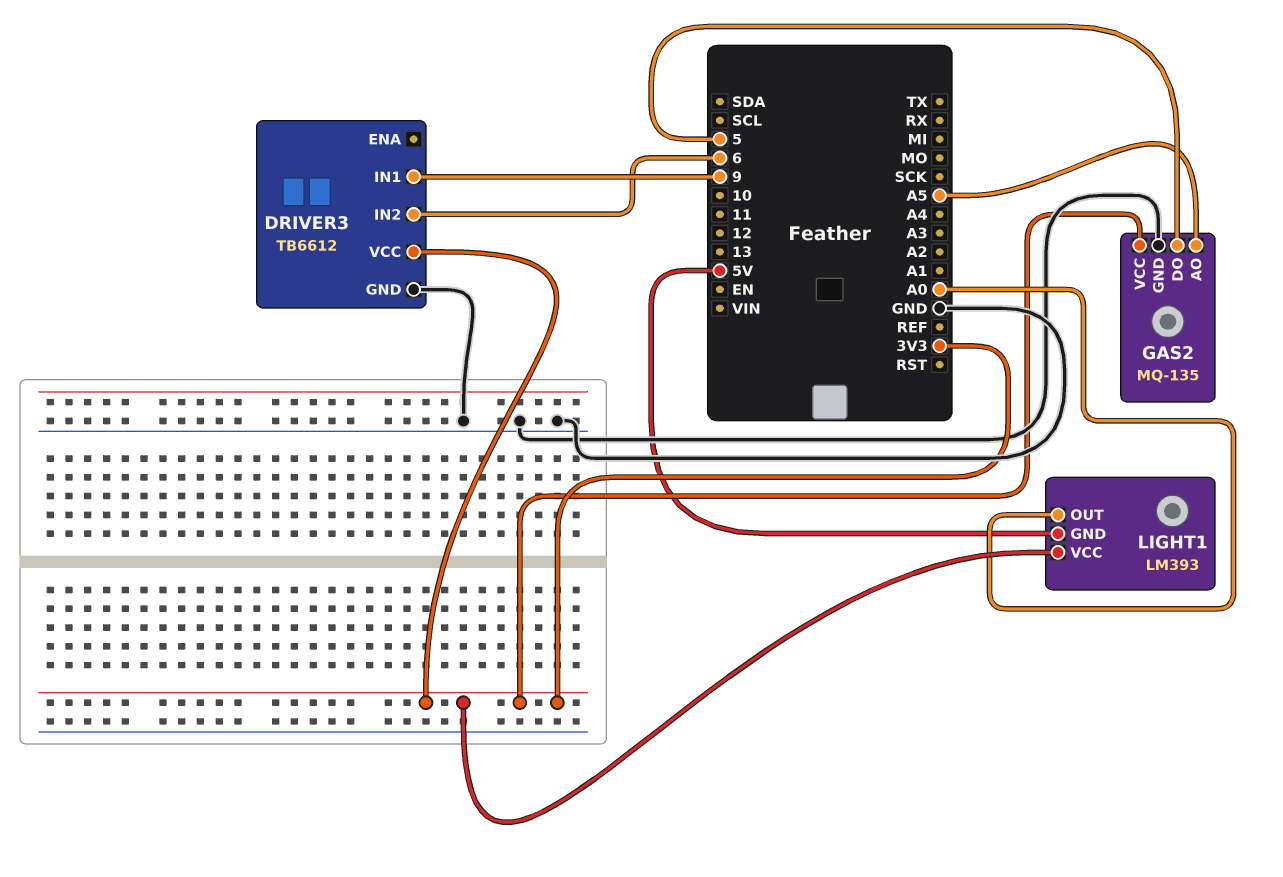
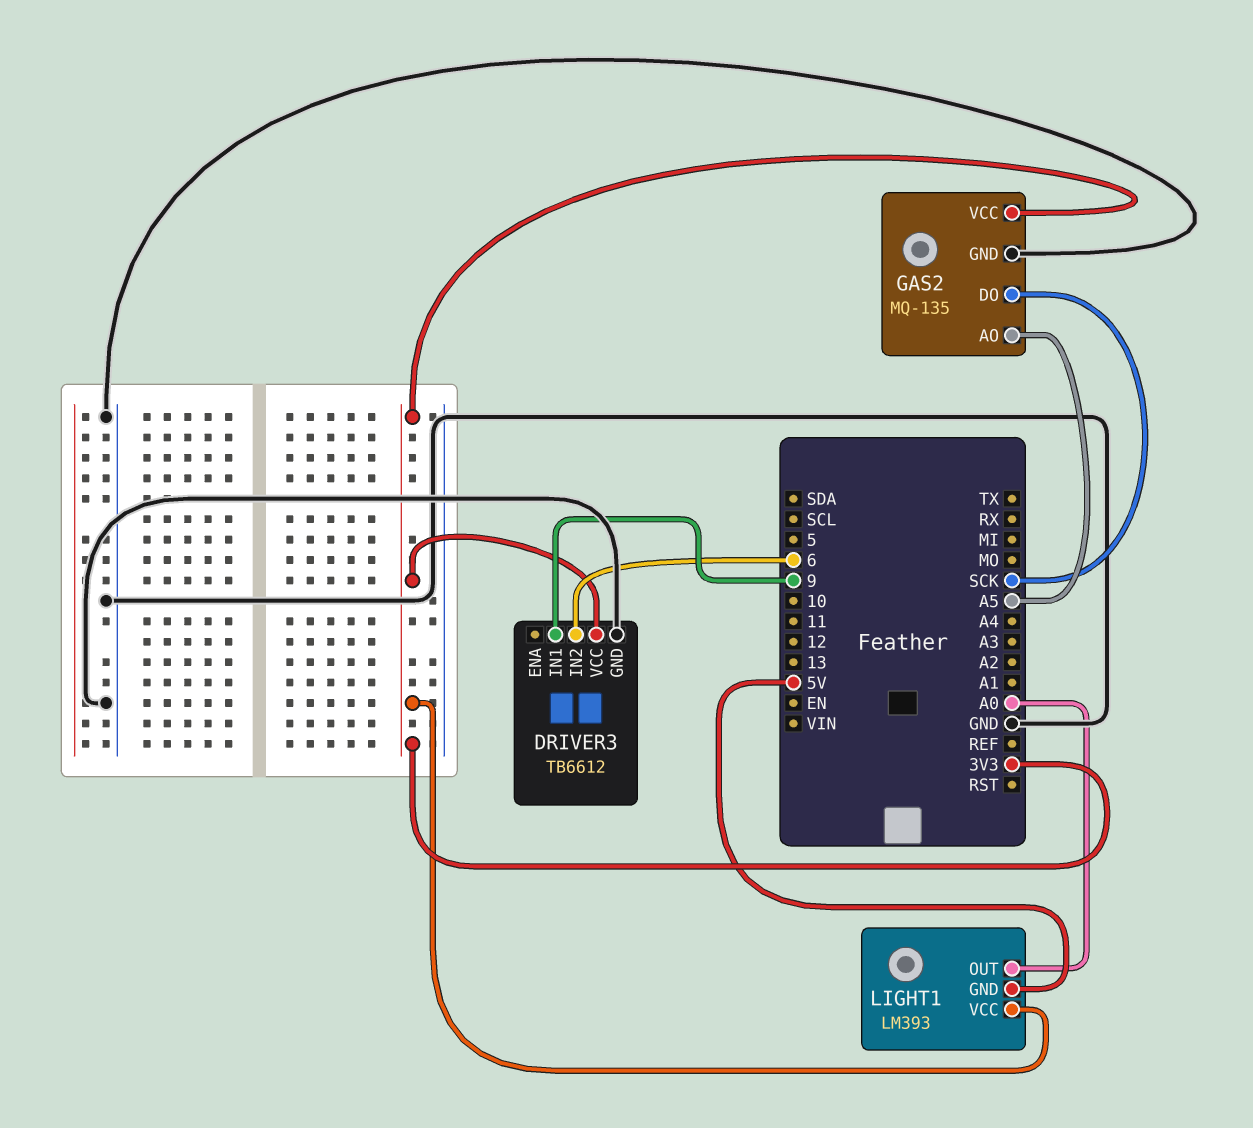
GAS2 pin DO: 5 -> SCK

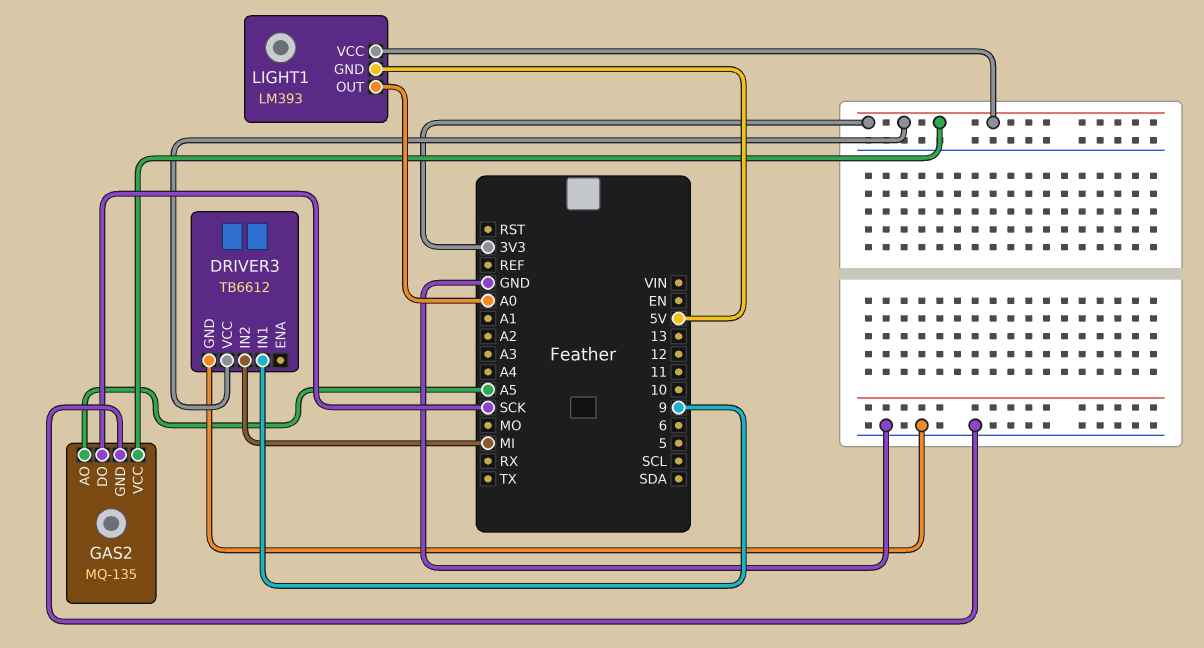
DRIVER3 pin IN2: 6 -> MI

